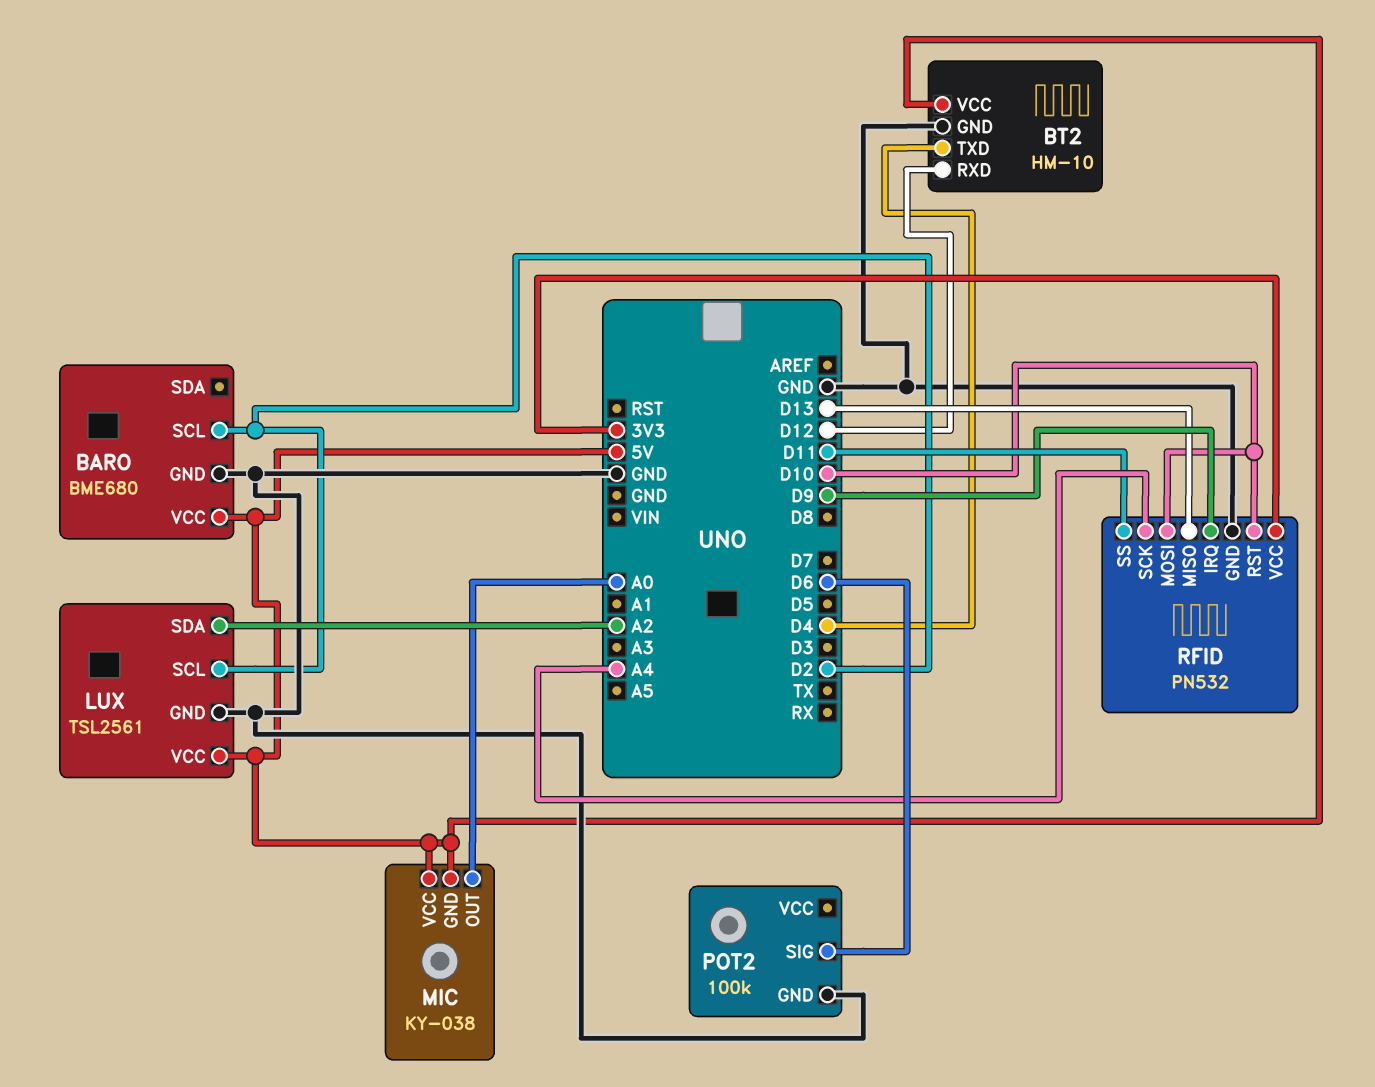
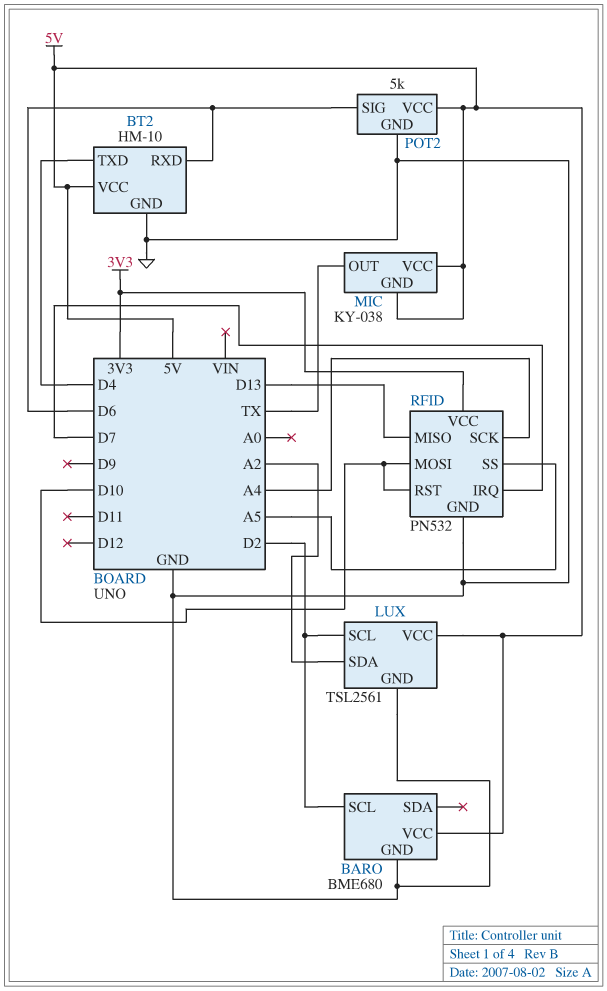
BT2 pin RXD: D12 -> D6
MIC pin OUT: A0 -> TX
POT2: 100k -> 5k
POT2 pin VCC: none -> 5V
RFID pin IRQ: D9 -> D7
RFID pin SS: D11 -> A5

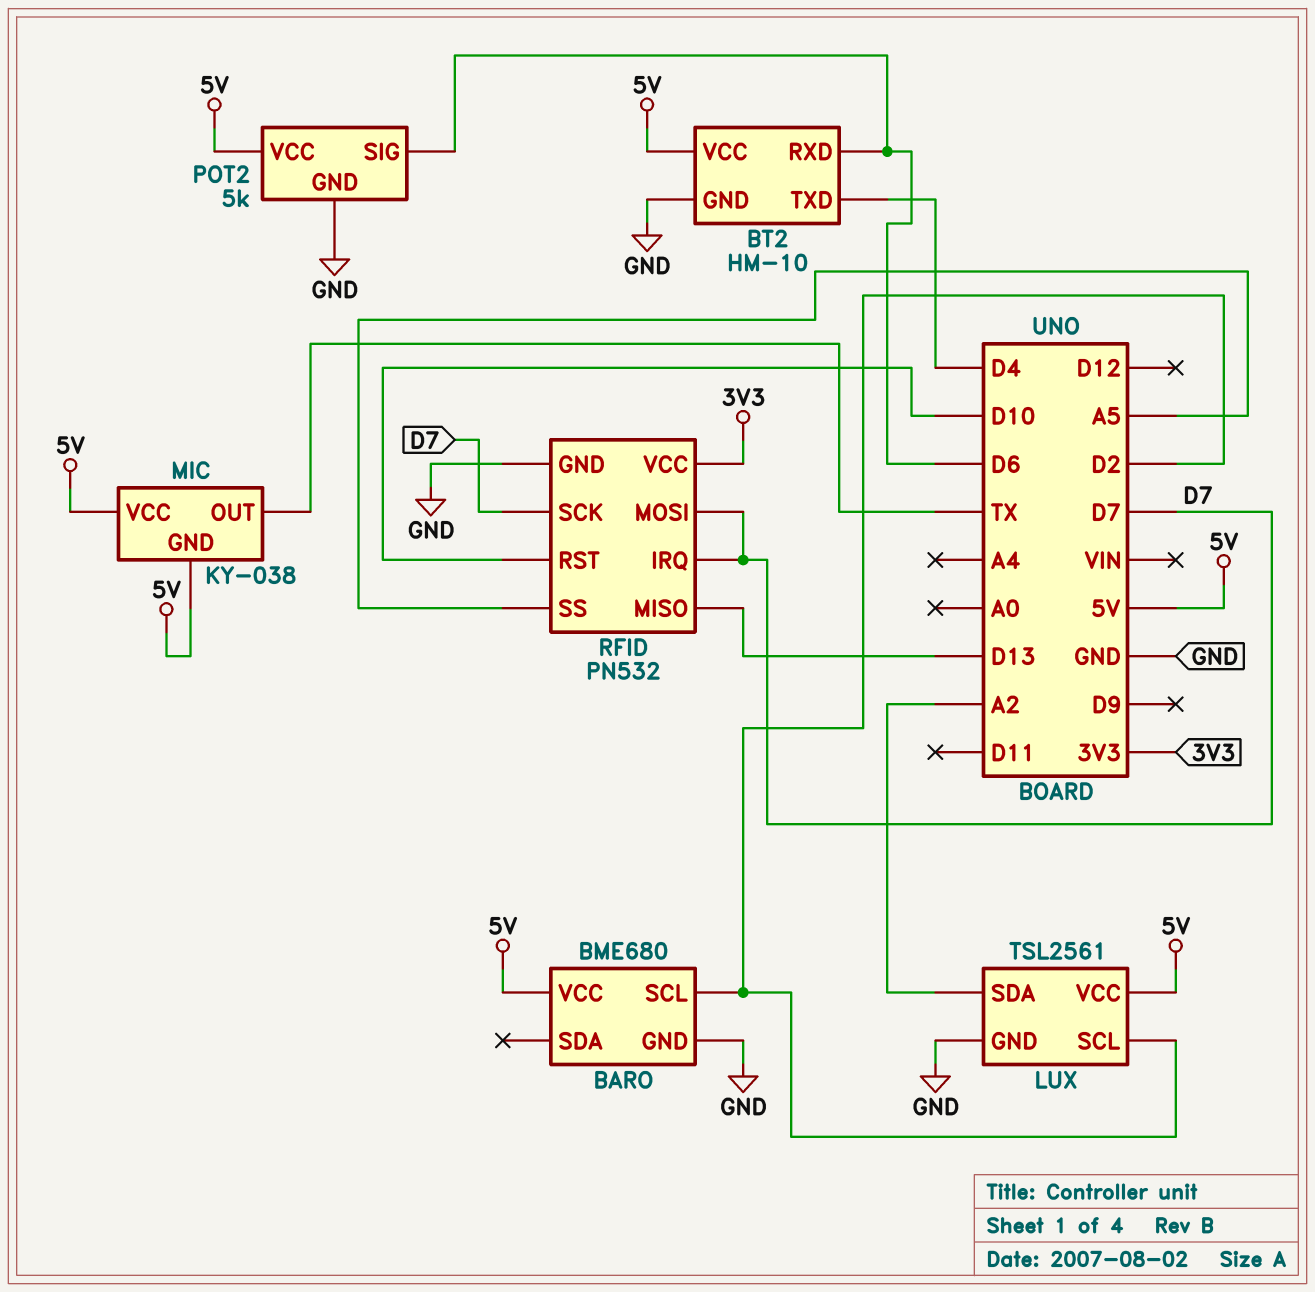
RFID pin MOSI: D10 -> D7
RFID pin SCK: A4 -> D7

